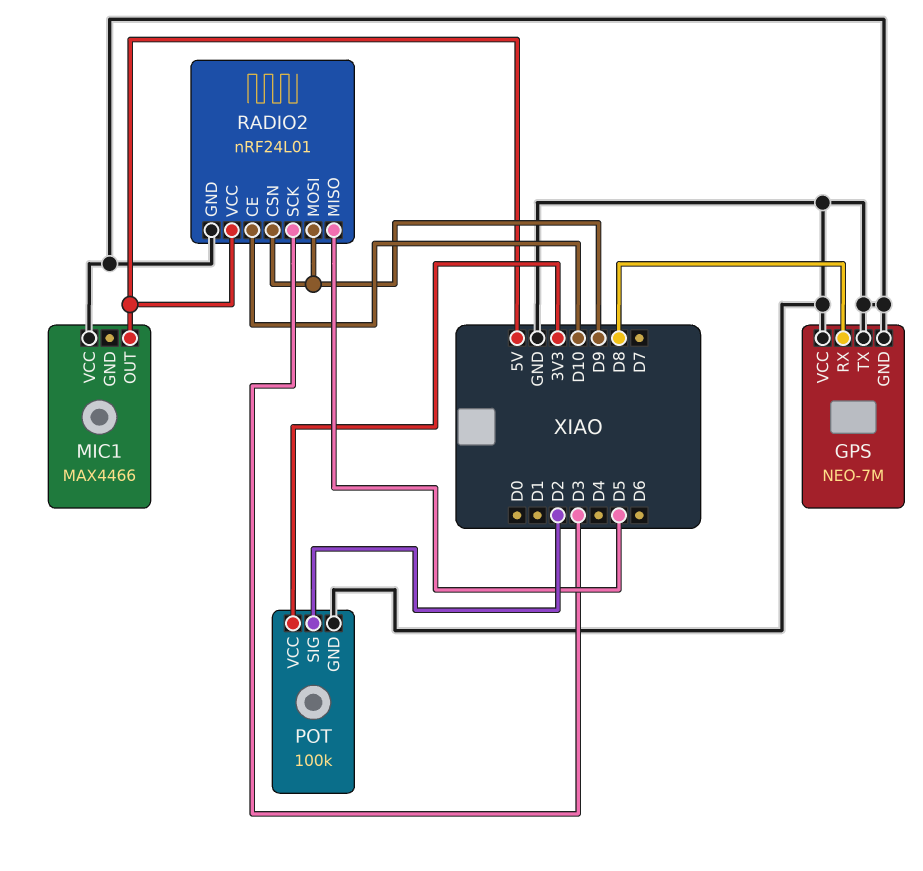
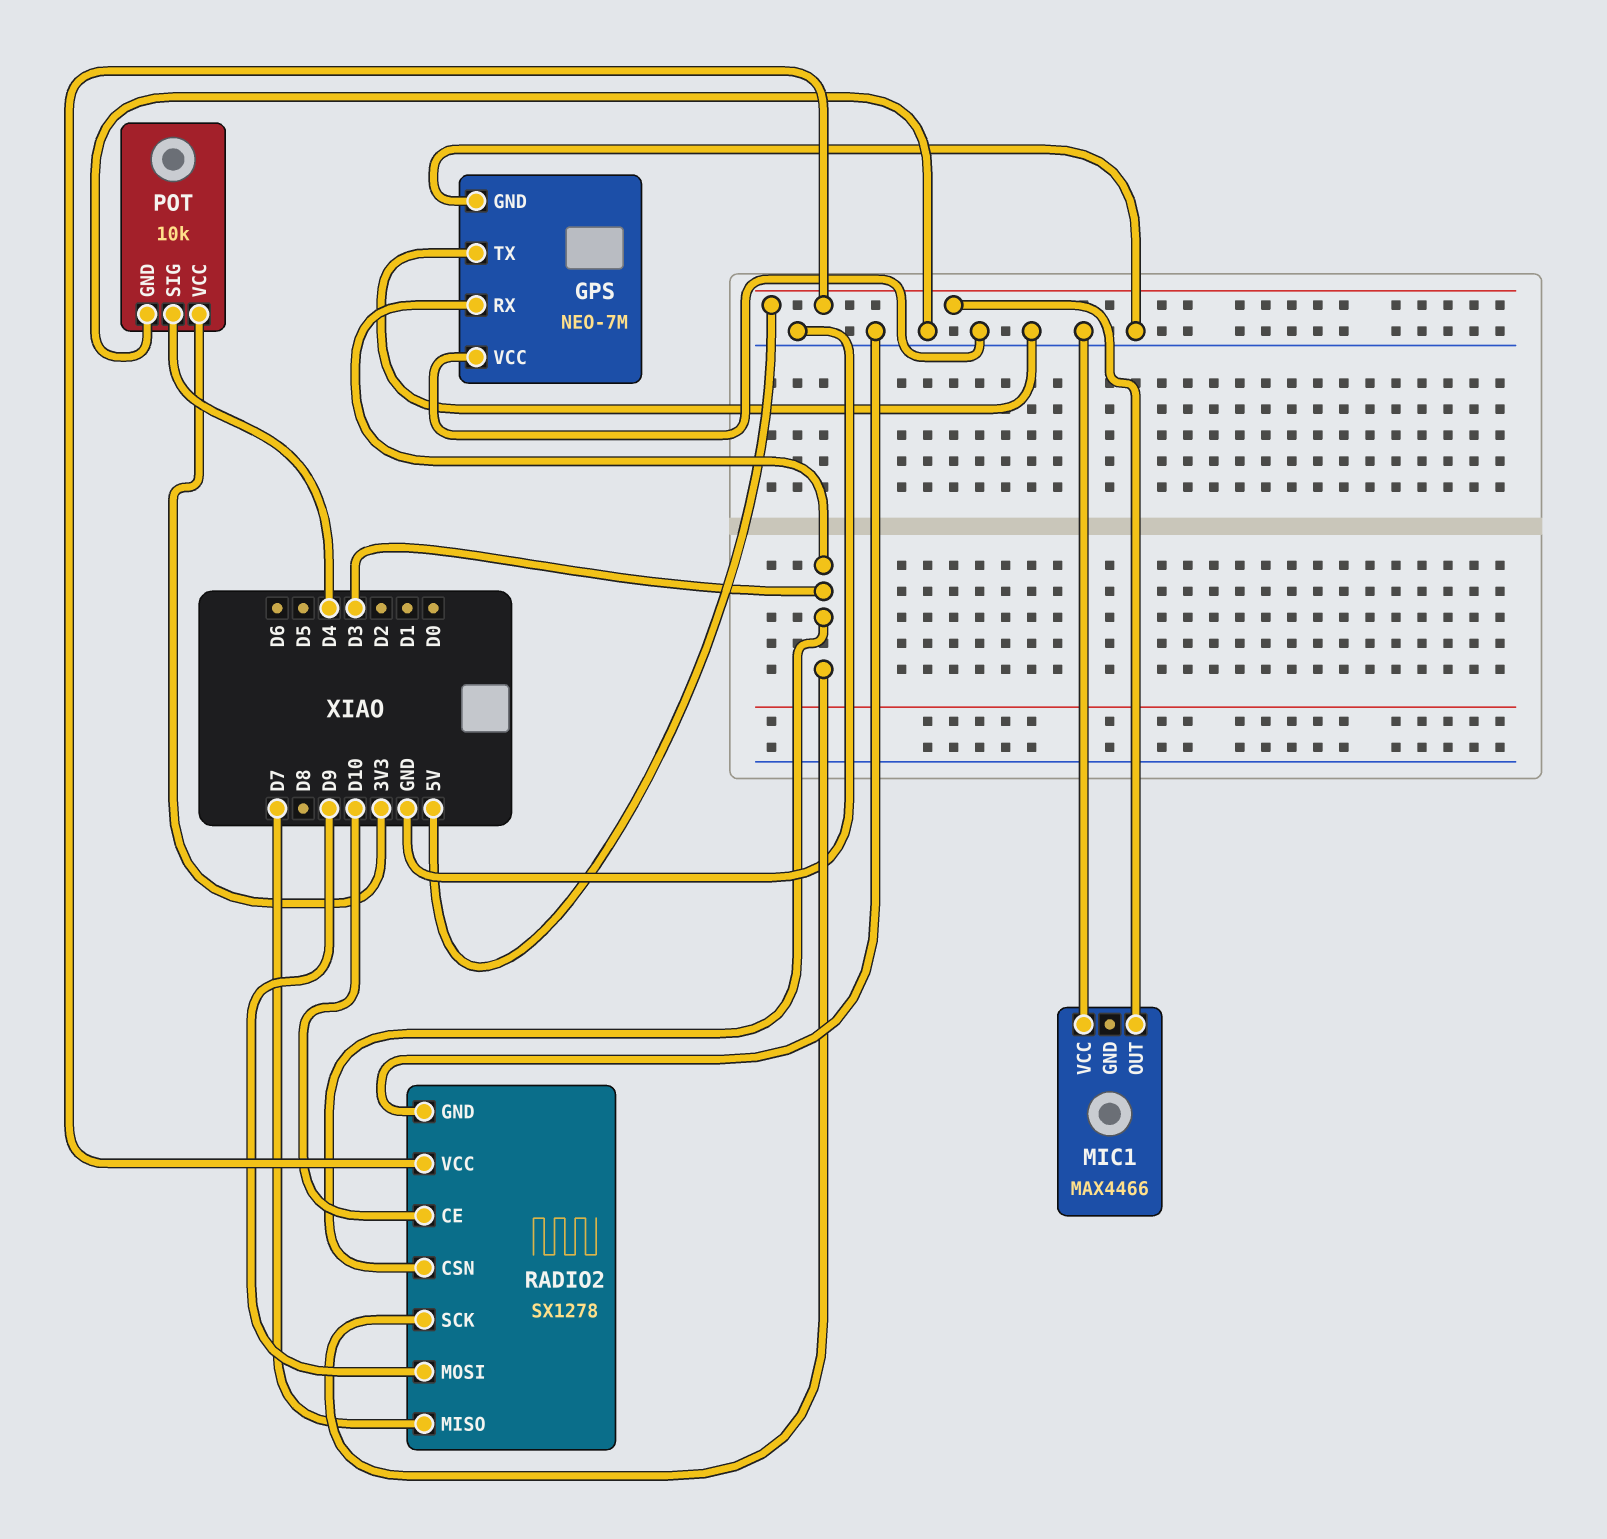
GPS pin RX: D8 -> D3
POT: 100k -> 10k
POT pin SIG: D2 -> D4
RADIO2: nRF24L01 -> SX1278
RADIO2 pin CSN: D9 -> D3
RADIO2 pin MISO: D5 -> D7

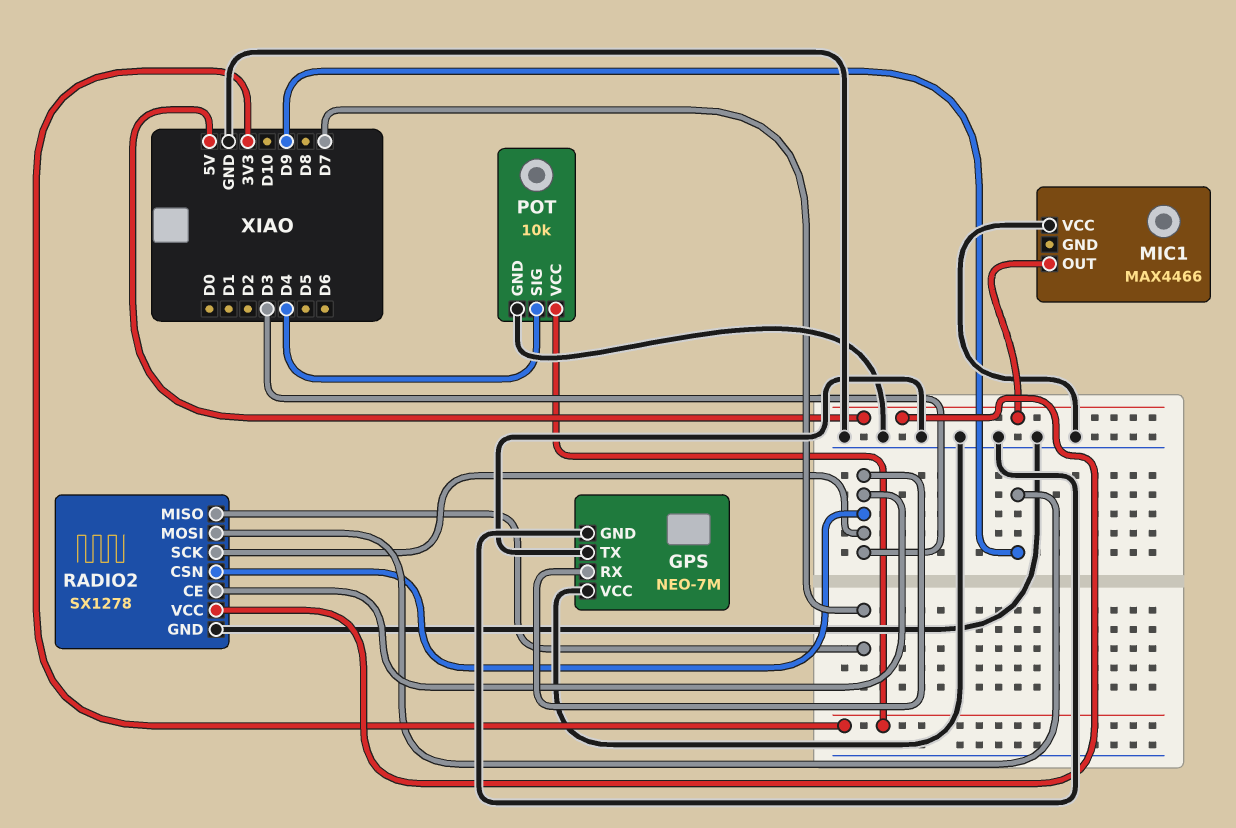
RADIO2 pin CE: D10 -> D3

